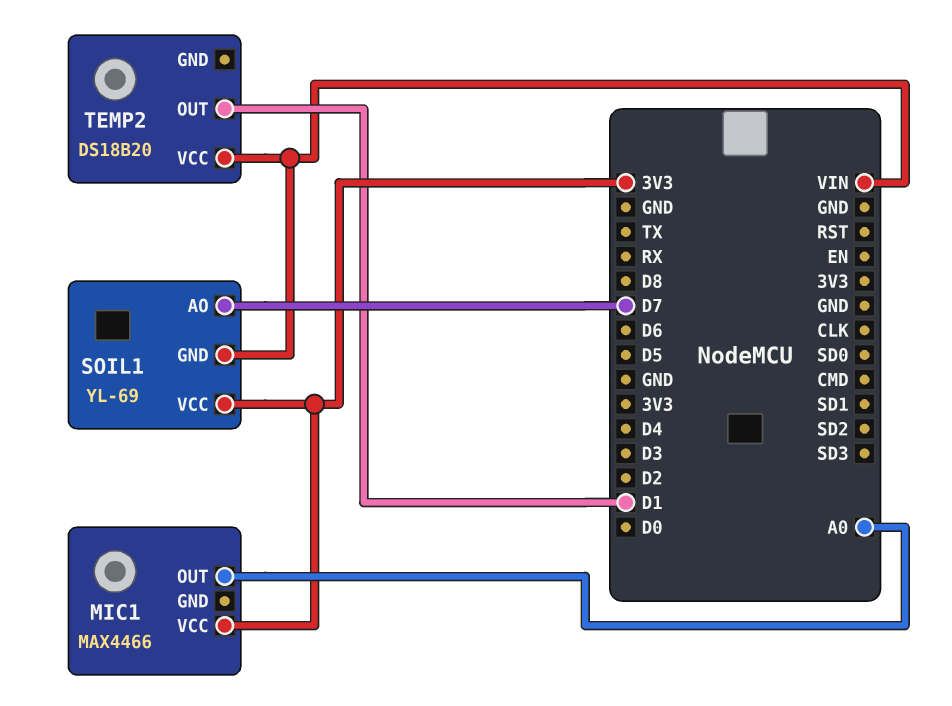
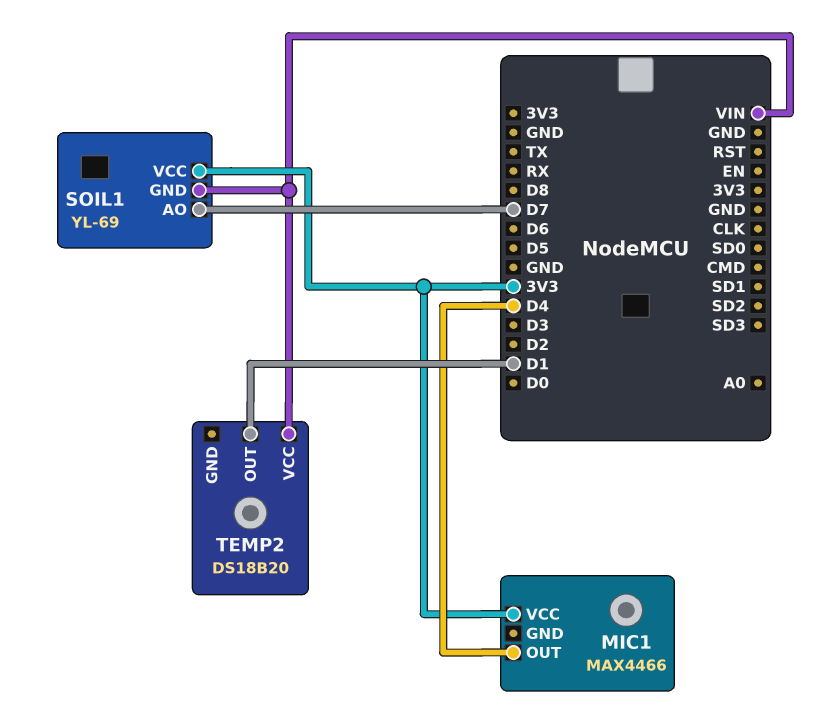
MIC1 pin OUT: A0 -> D4

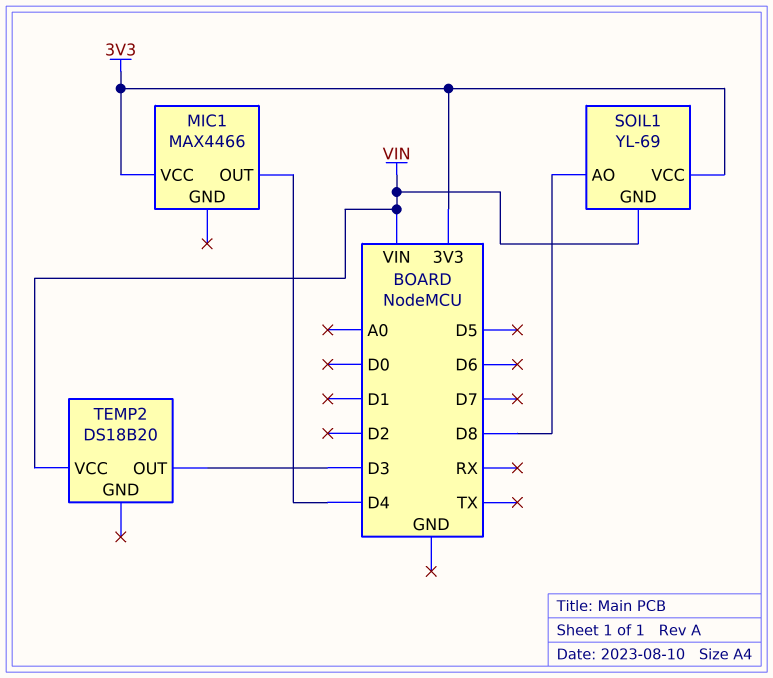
SOIL1 pin AO: D7 -> D8
TEMP2 pin OUT: D1 -> D3

